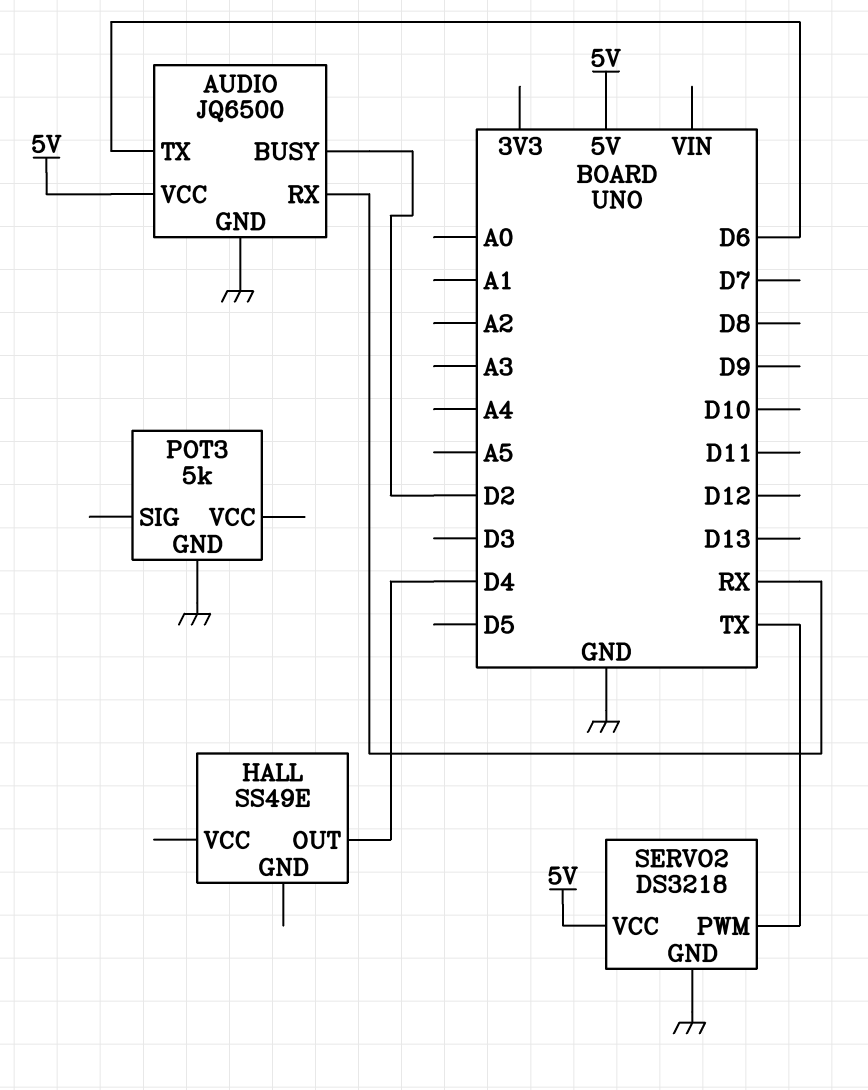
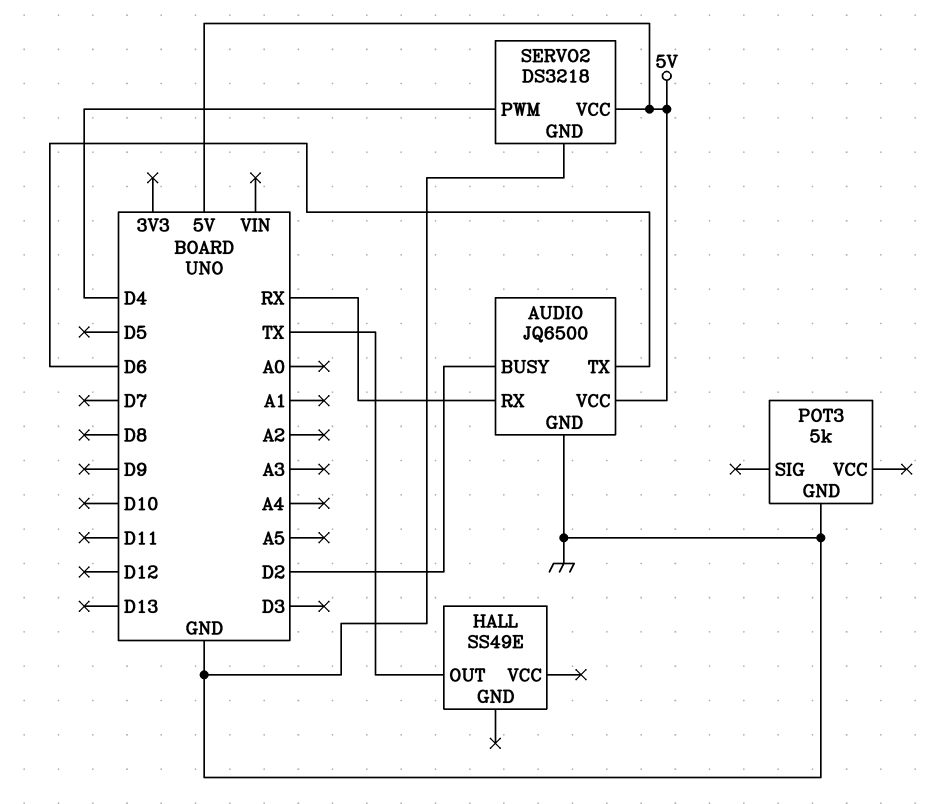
HALL pin OUT: D4 -> TX
SERVO2 pin PWM: TX -> D4

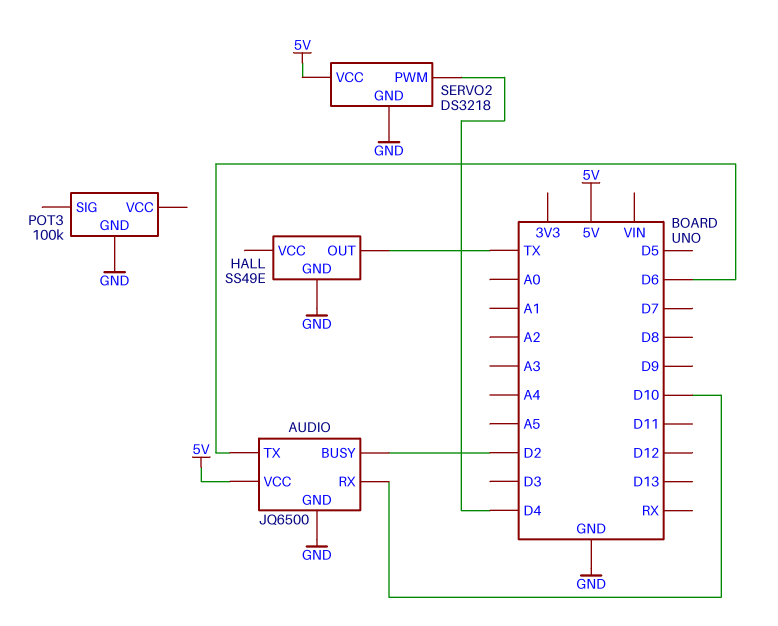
AUDIO pin RX: RX -> D10
HALL pin GND: none -> GND
POT3: 5k -> 100k

